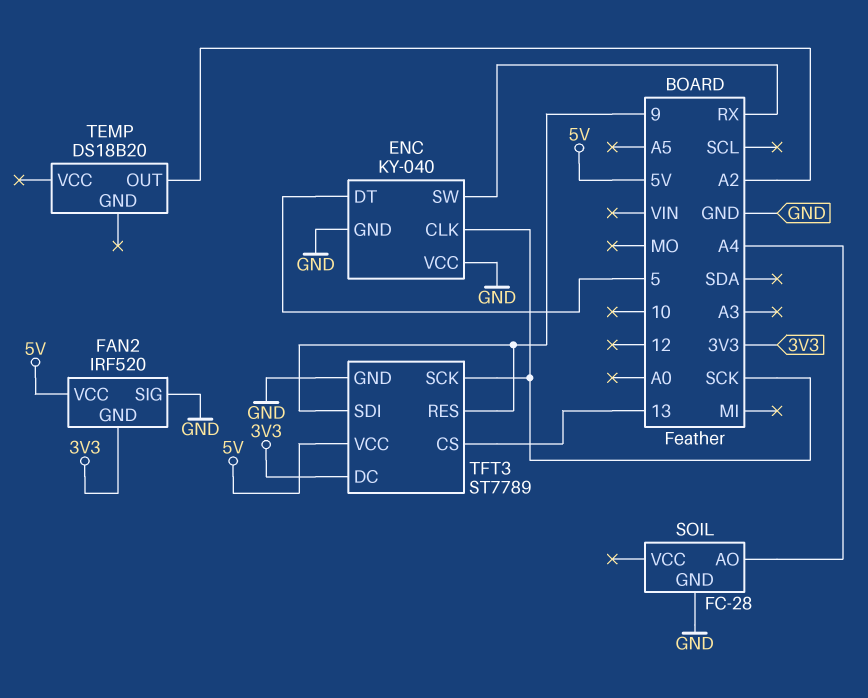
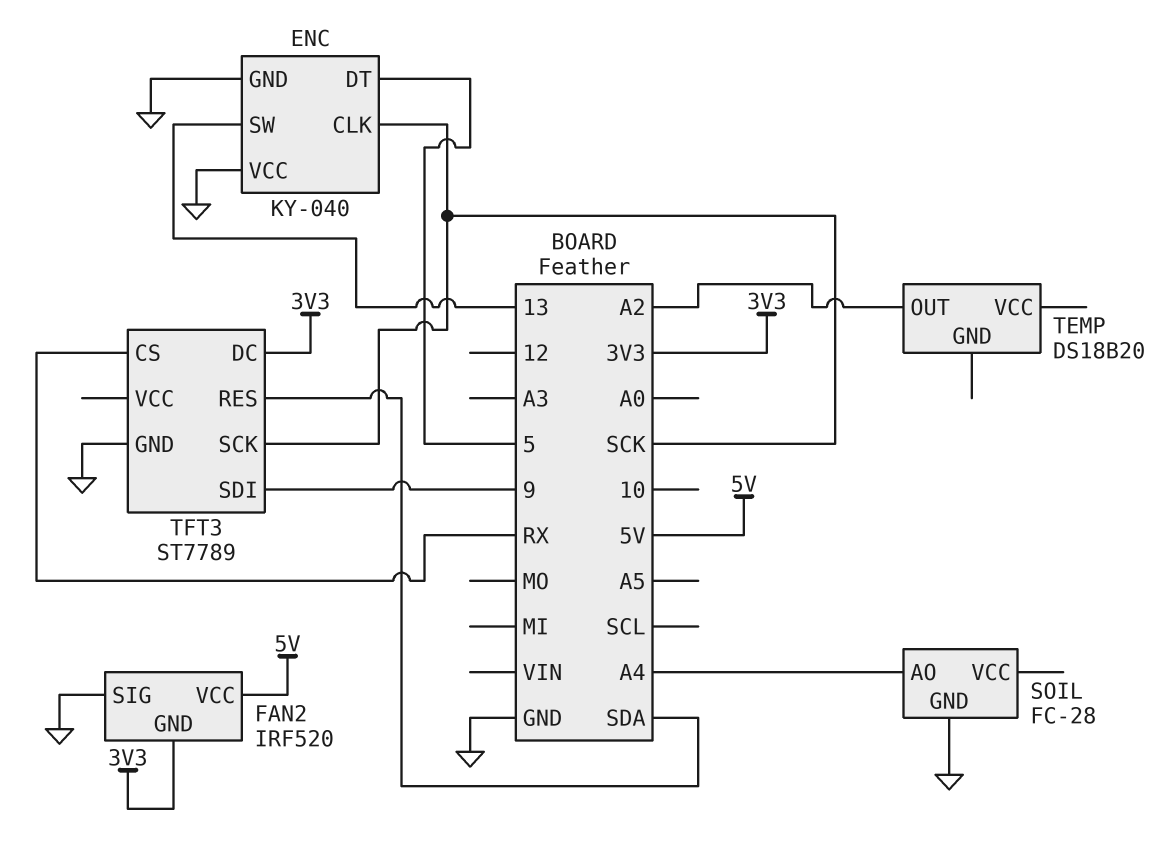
ENC pin SW: RX -> 13
TFT3 pin CS: 13 -> RX
TFT3 pin RES: 9 -> SDA
TFT3 pin VCC: 5V -> none

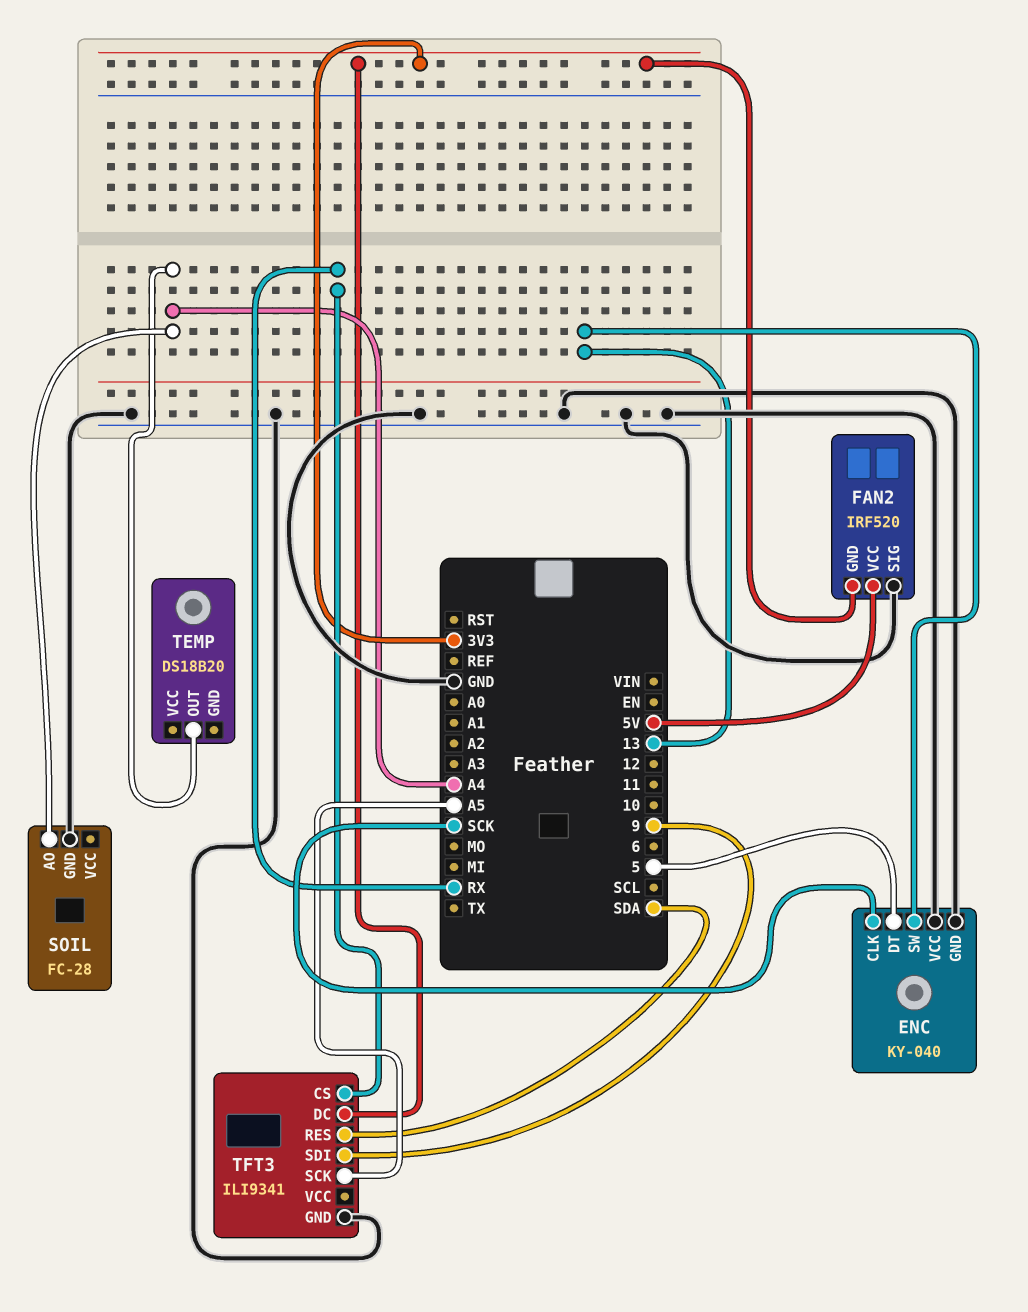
TEMP pin OUT: A2 -> A4
TFT3: ST7789 -> ILI9341
TFT3 pin SCK: SCK -> A5

